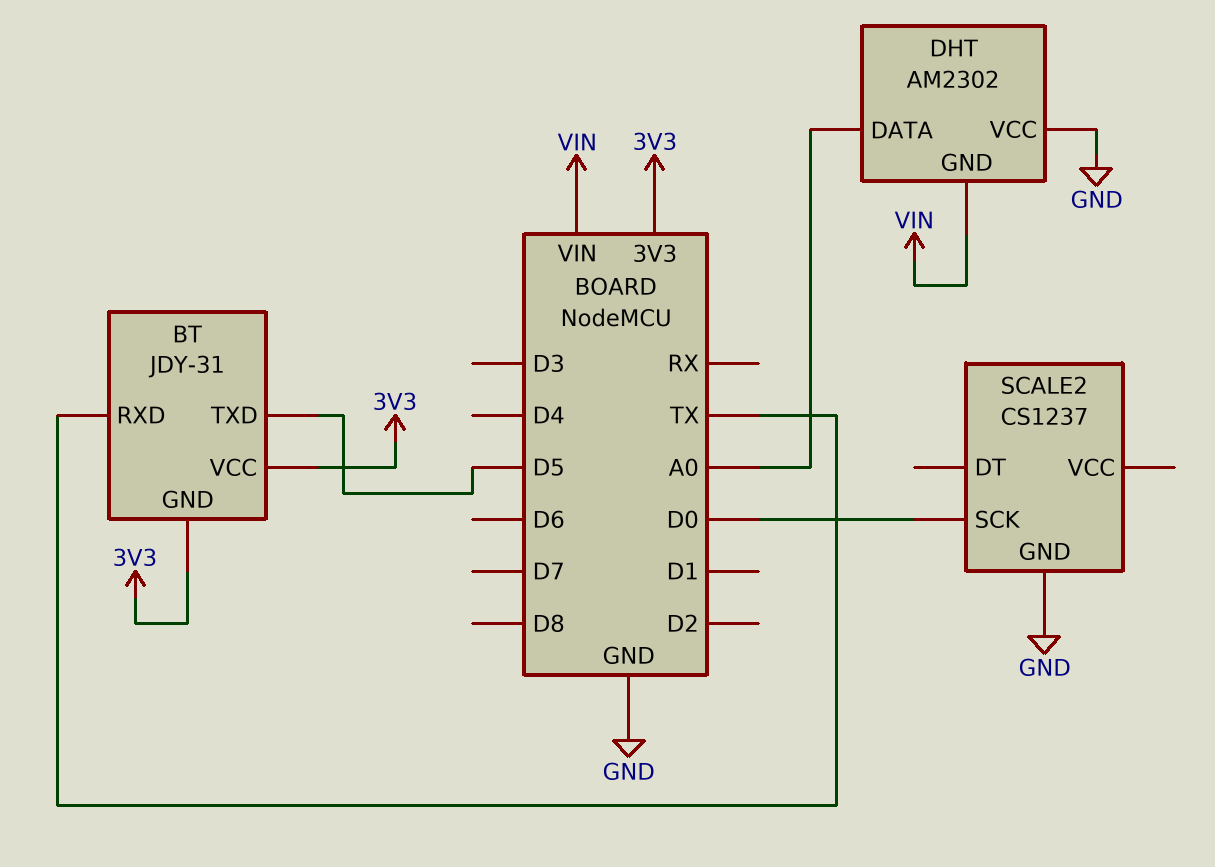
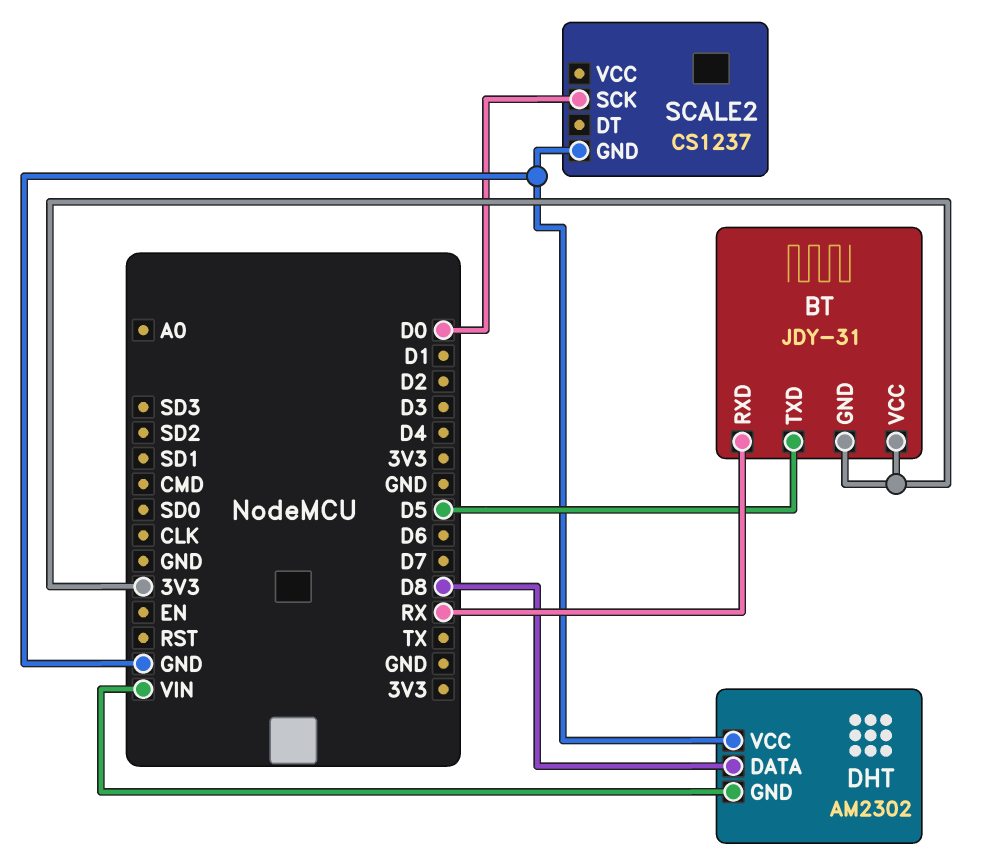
BT pin RXD: TX -> RX
DHT pin DATA: A0 -> D8

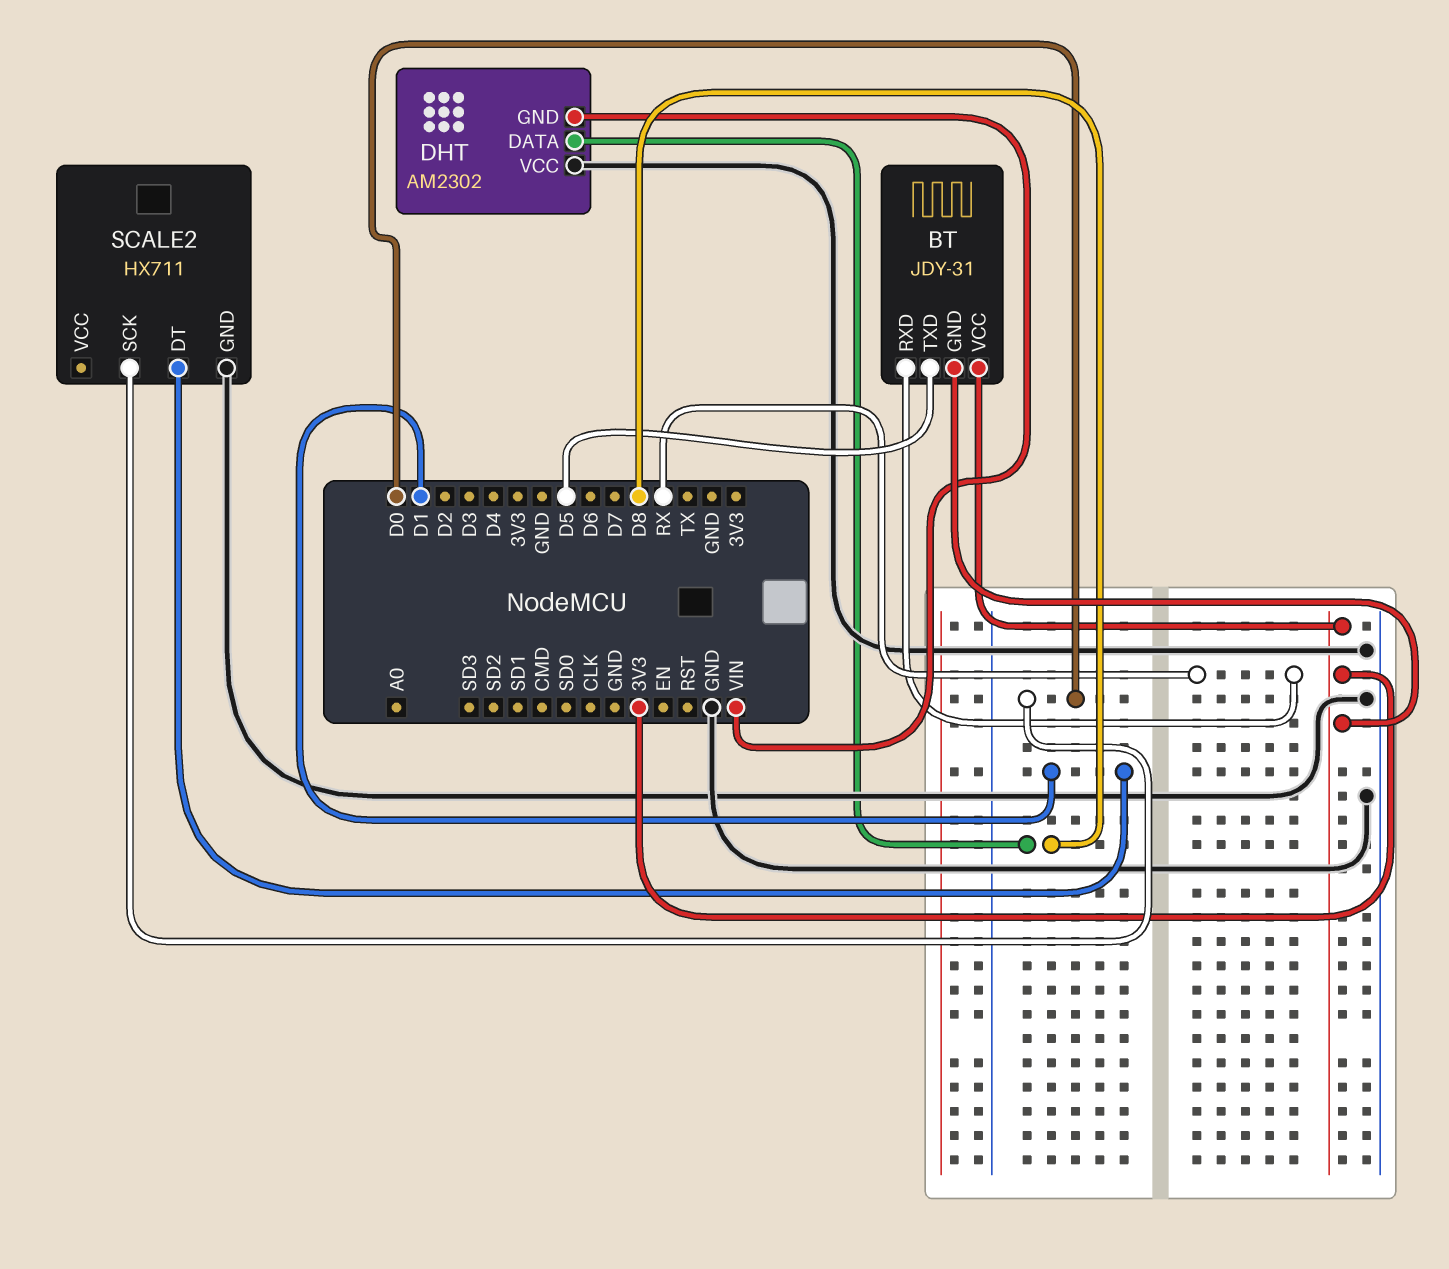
SCALE2: CS1237 -> HX711
SCALE2 pin DT: none -> D1

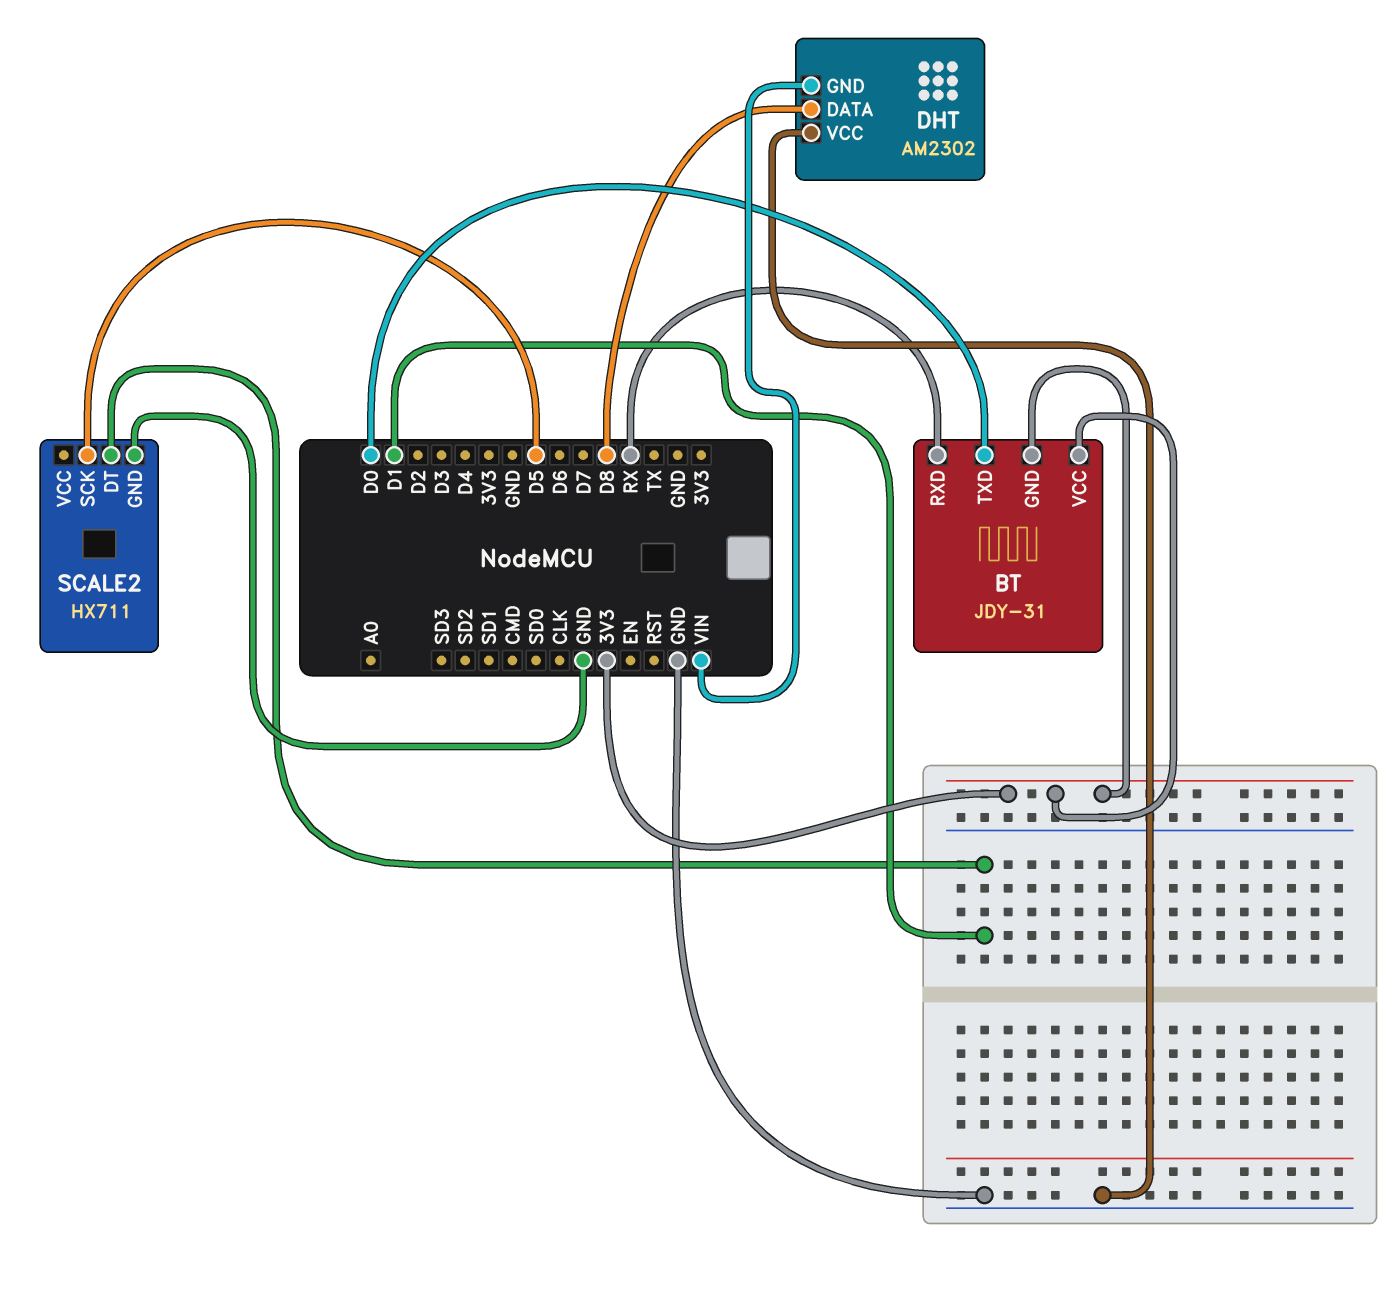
BT pin TXD: D5 -> D0
SCALE2 pin SCK: D0 -> D5

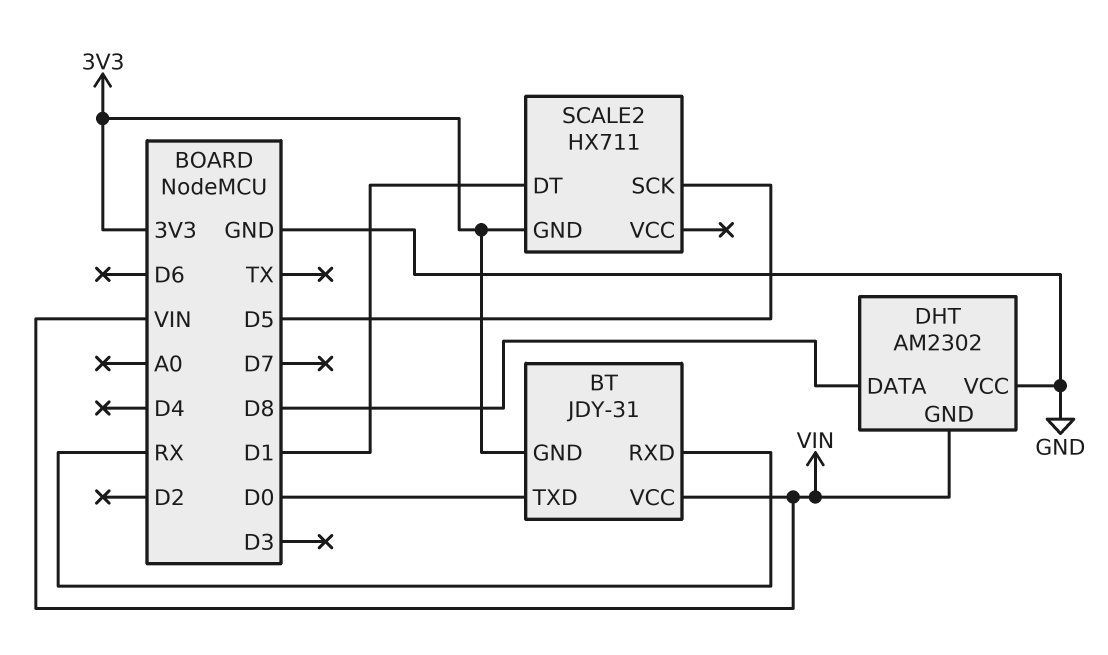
BT pin VCC: 3V3 -> VIN
SCALE2 pin GND: GND -> 3V3

